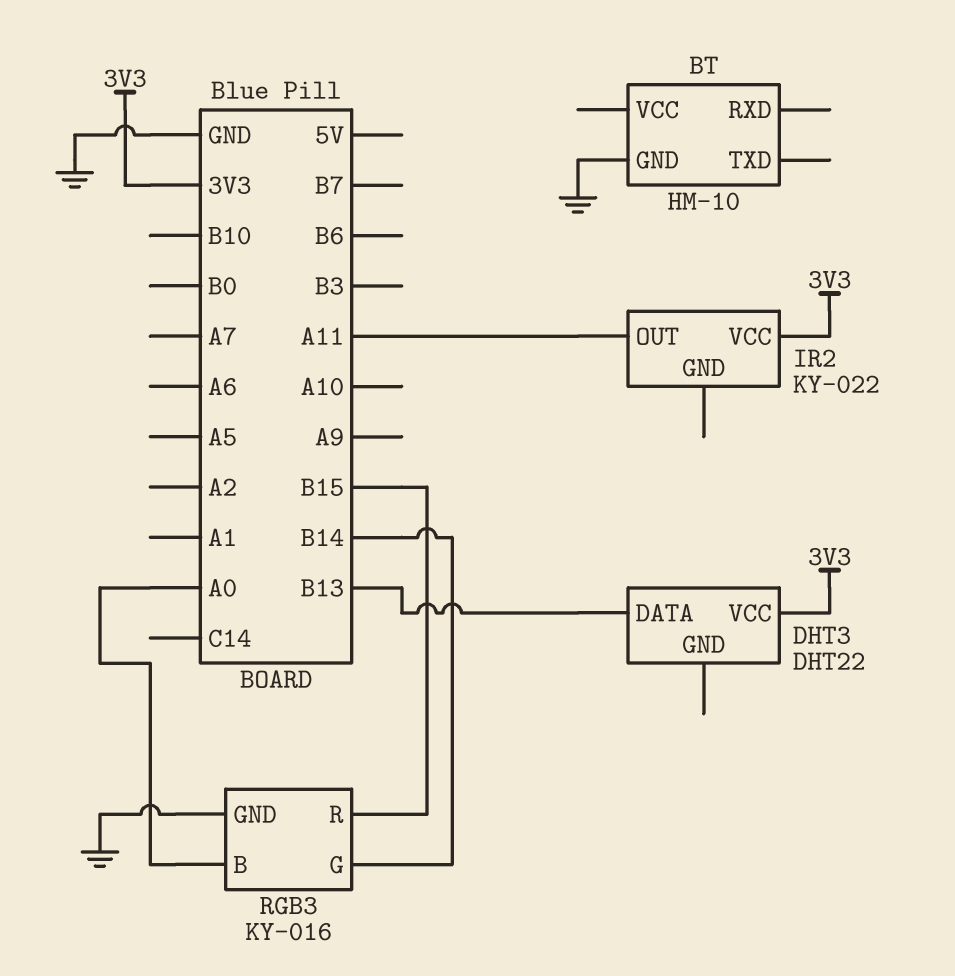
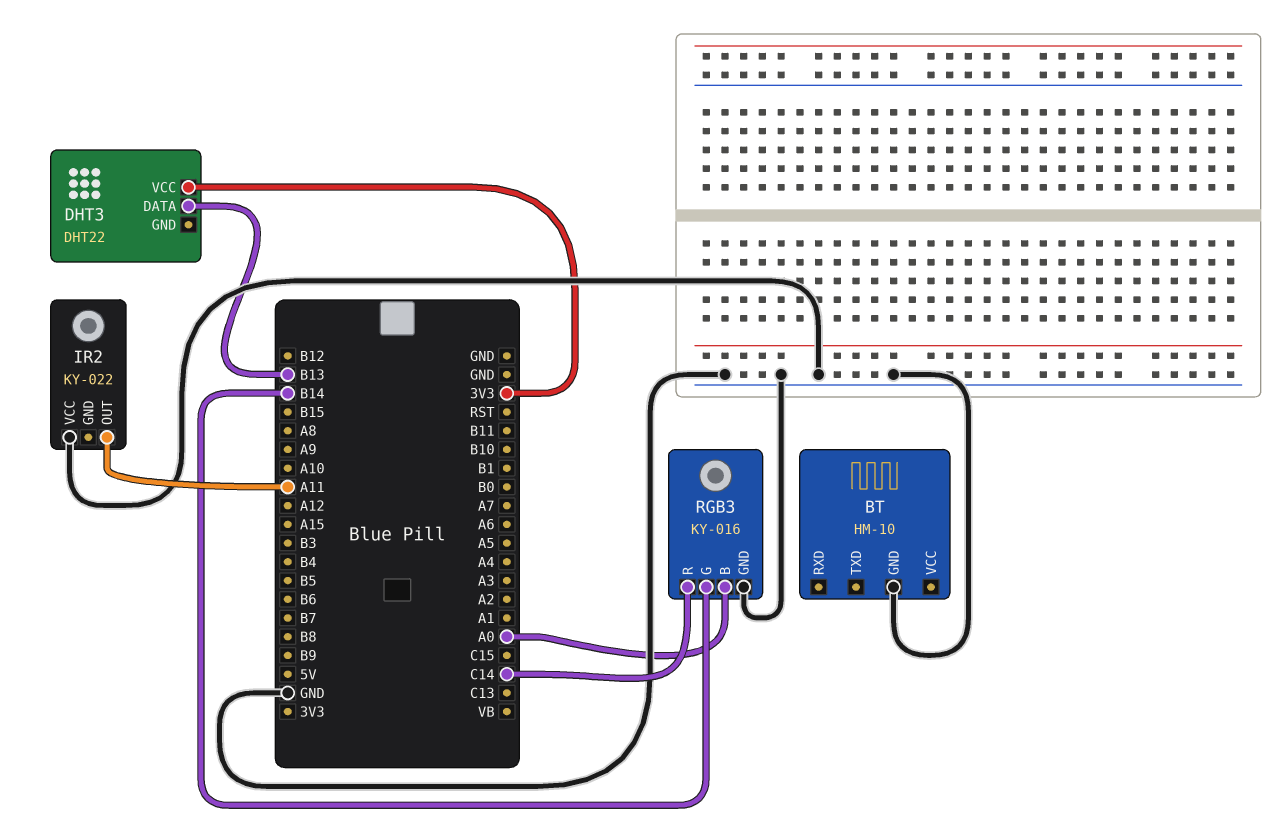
IR2 pin VCC: 3V3 -> GND
RGB3 pin R: B15 -> C14

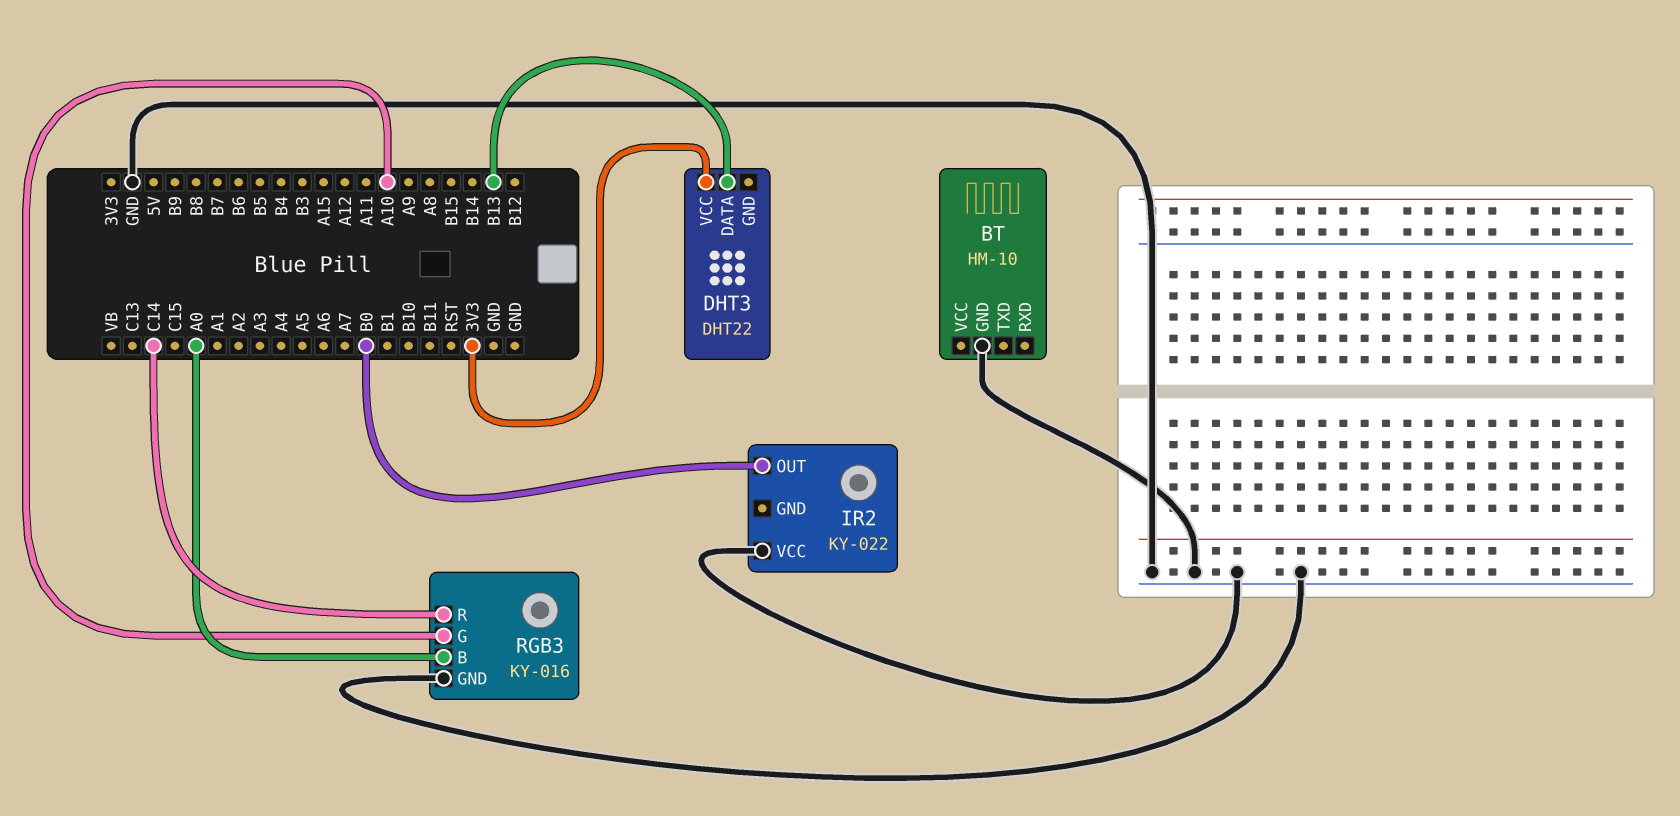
IR2 pin OUT: A11 -> B0
RGB3 pin G: B14 -> A10

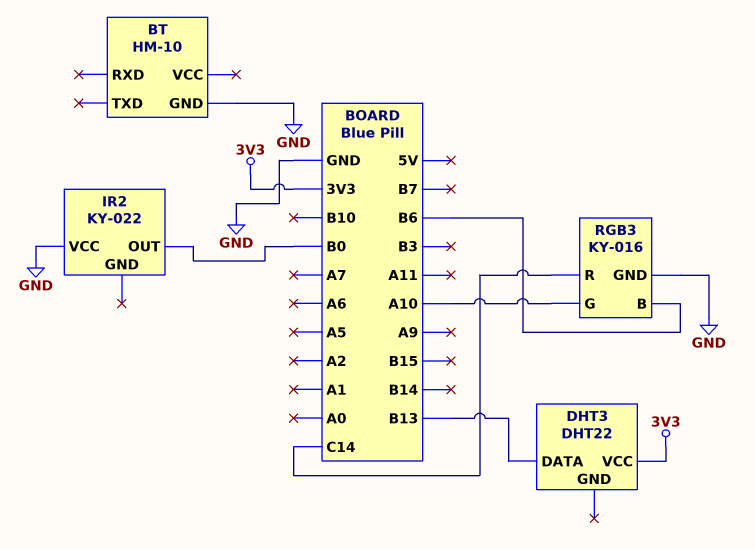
RGB3 pin B: A0 -> B6

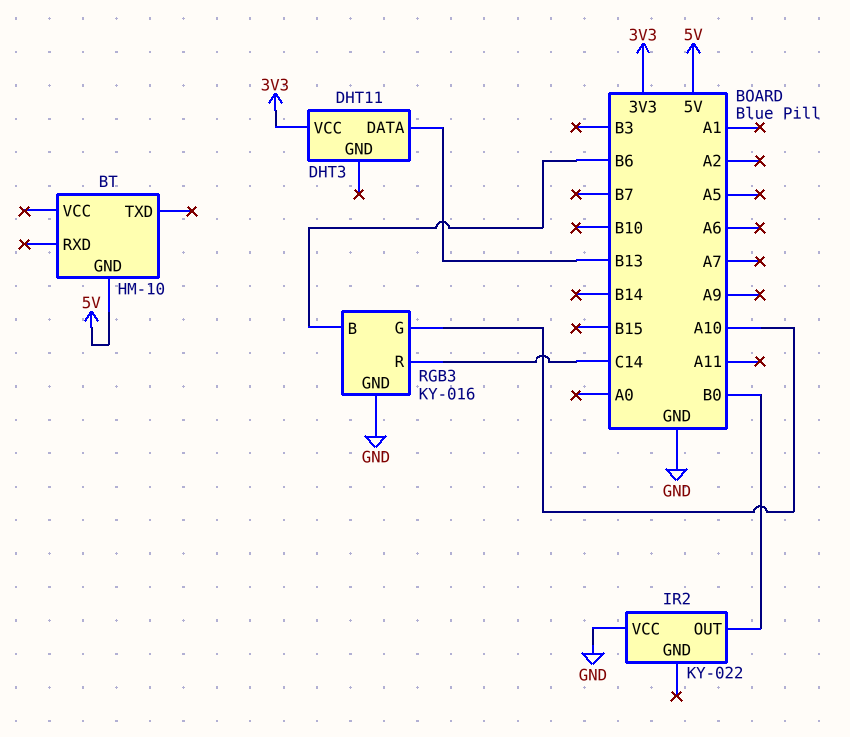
BT pin GND: GND -> 5V
DHT3: DHT22 -> DHT11

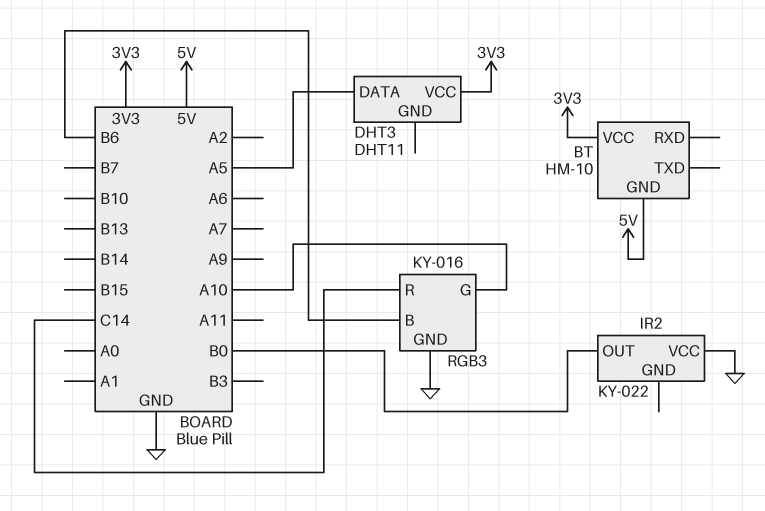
BT pin VCC: none -> 3V3
DHT3 pin DATA: B13 -> A5

